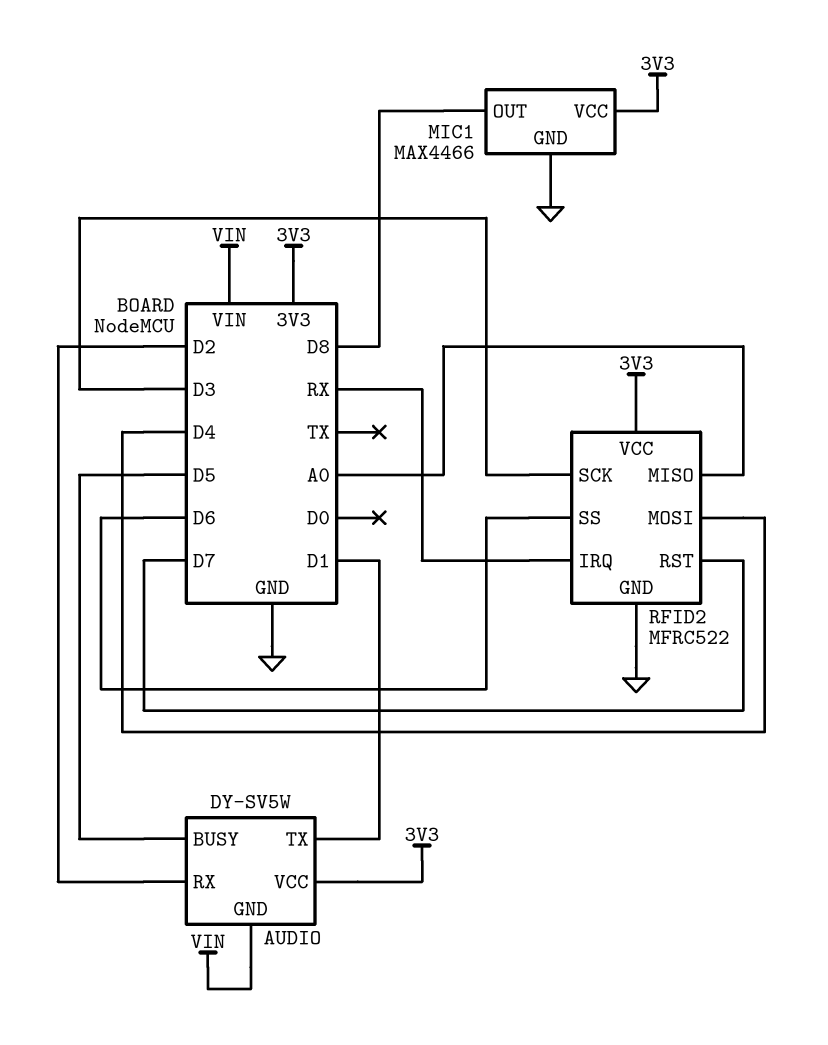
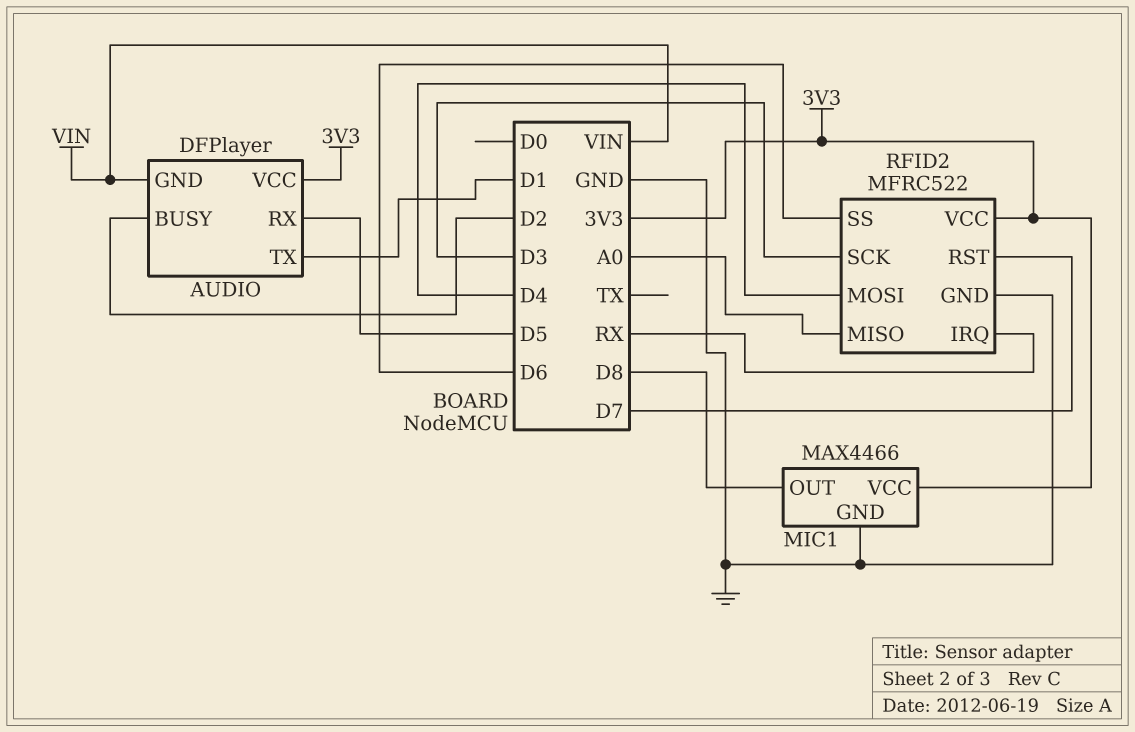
AUDIO: DY-SV5W -> DFPlayer
AUDIO pin BUSY: D5 -> D2
AUDIO pin RX: D2 -> D5

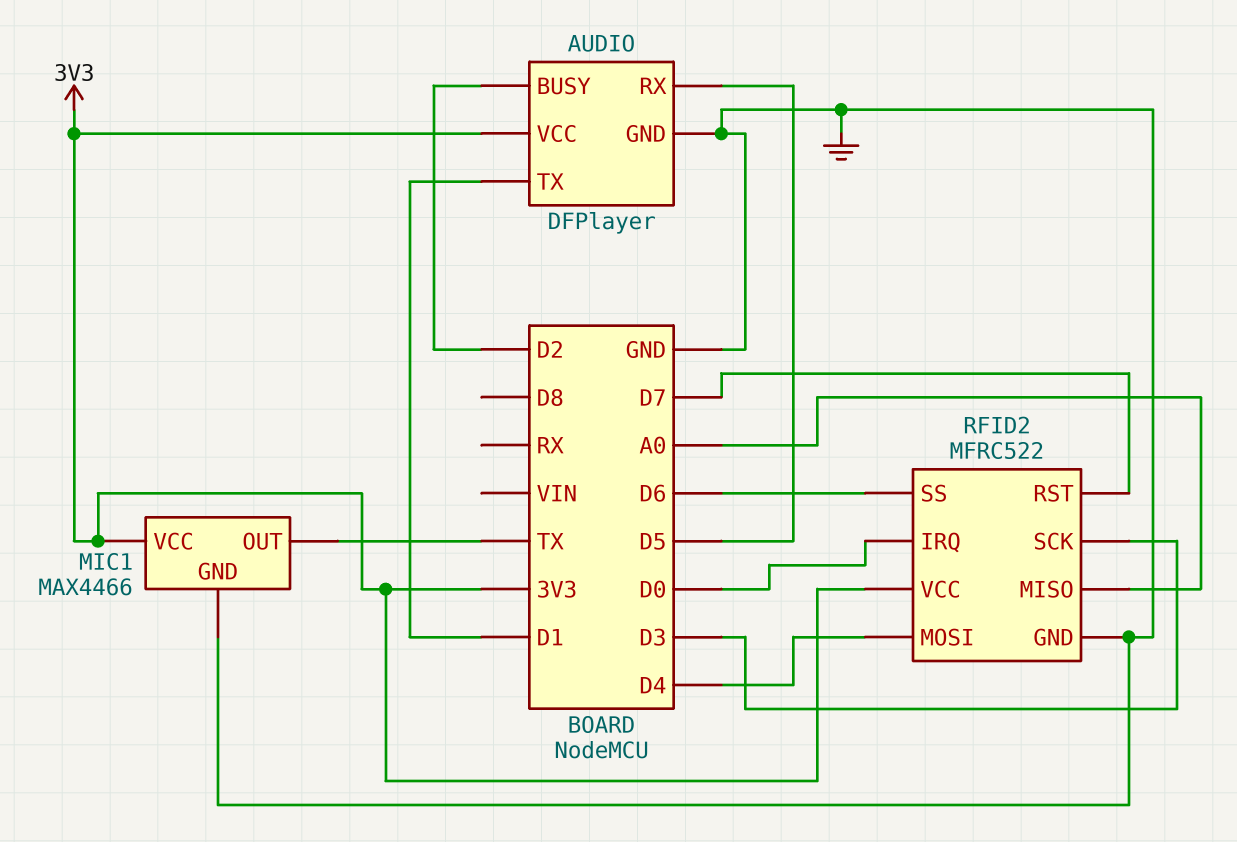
AUDIO pin GND: VIN -> GND
MIC1 pin OUT: D8 -> TX
RFID2 pin IRQ: RX -> D0

